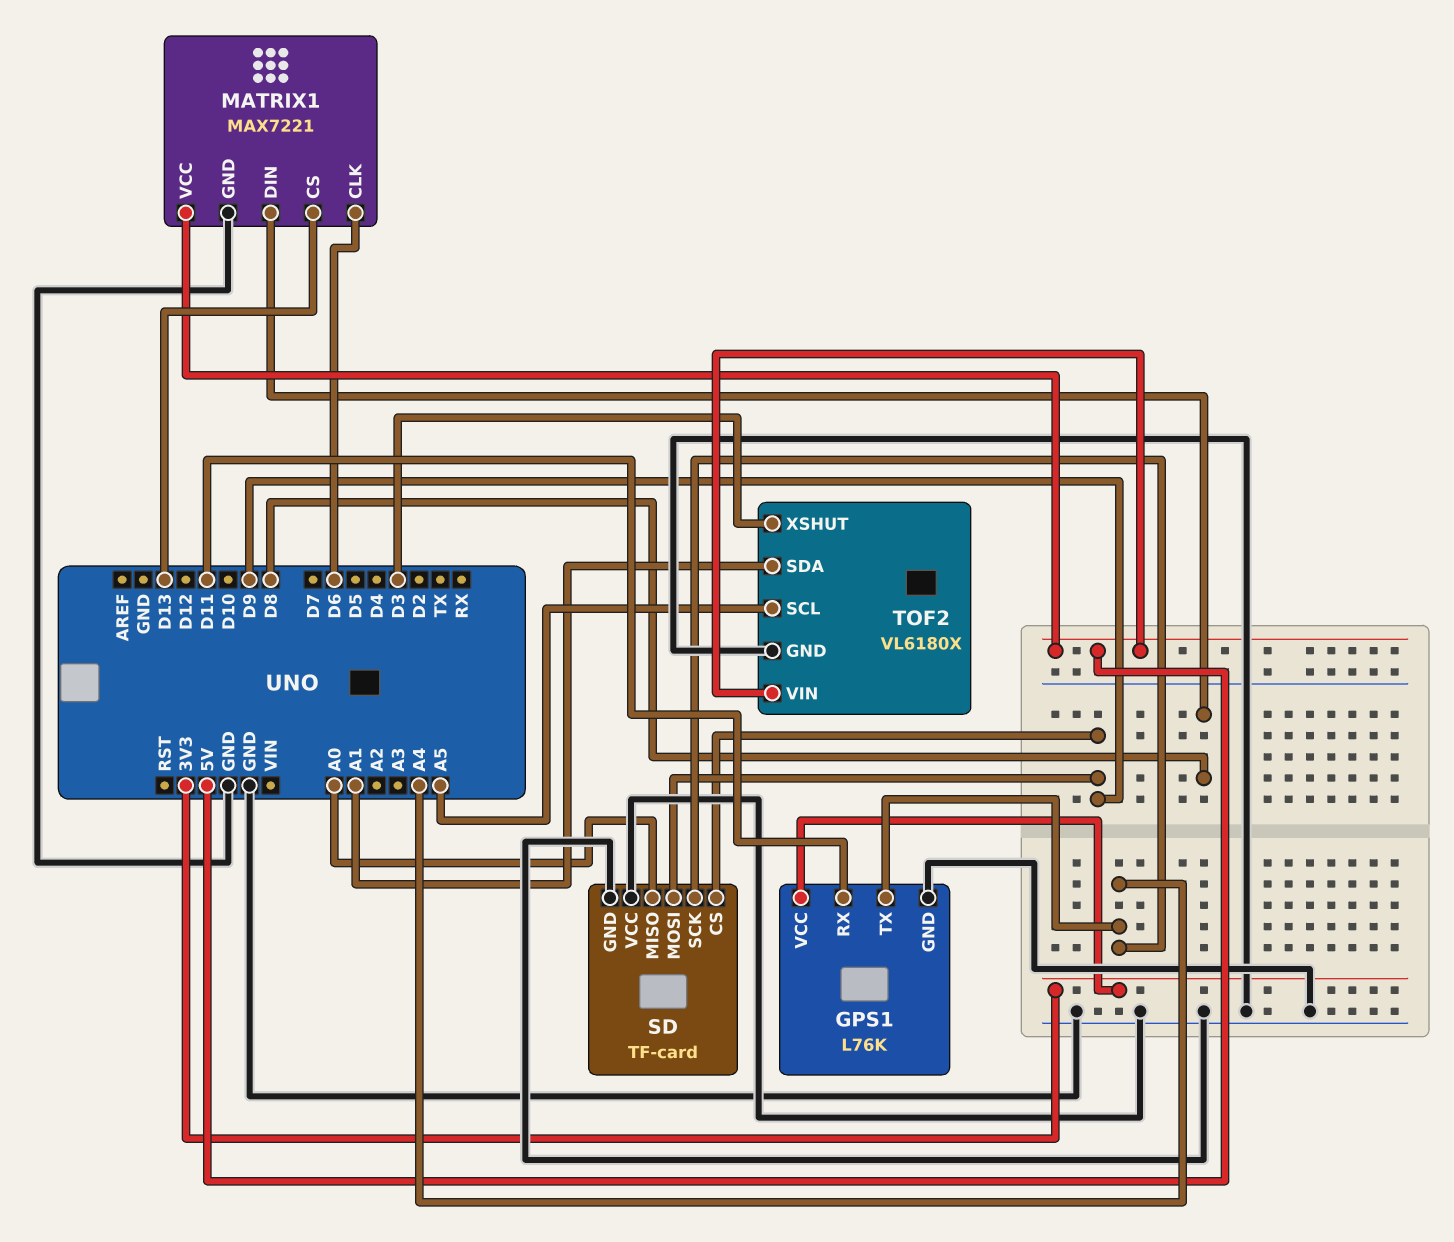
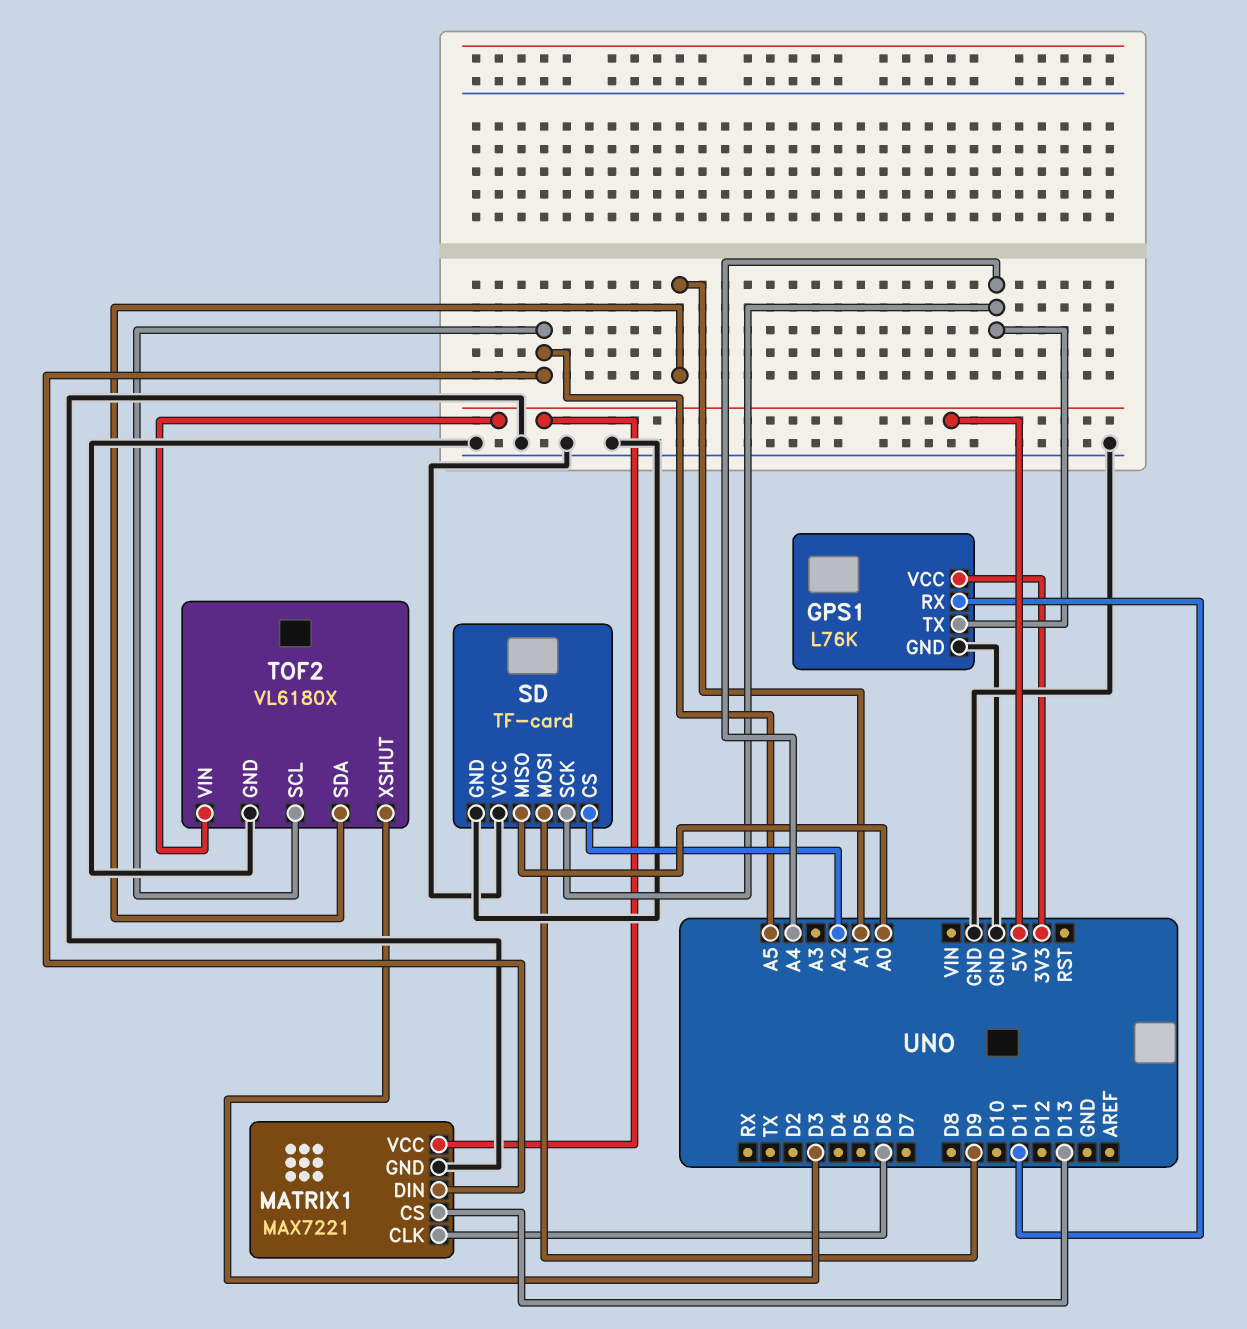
MATRIX1 pin DIN: D8 -> A5
SD pin CS: D9 -> A2

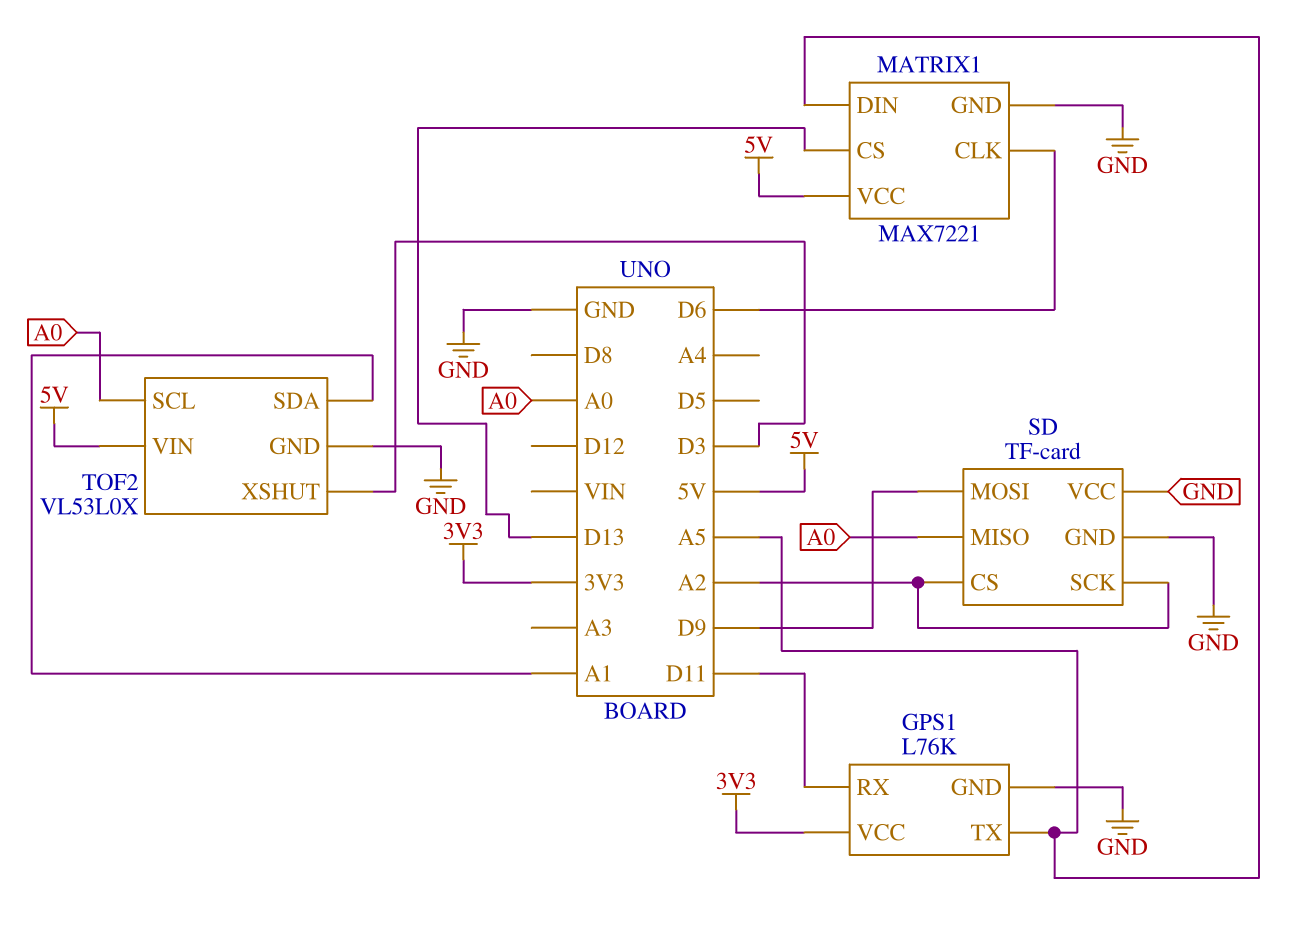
GPS1 pin TX: A4 -> A5
SD pin SCK: A4 -> A2
TOF2: VL6180X -> VL53L0X
TOF2 pin SCL: A5 -> A0

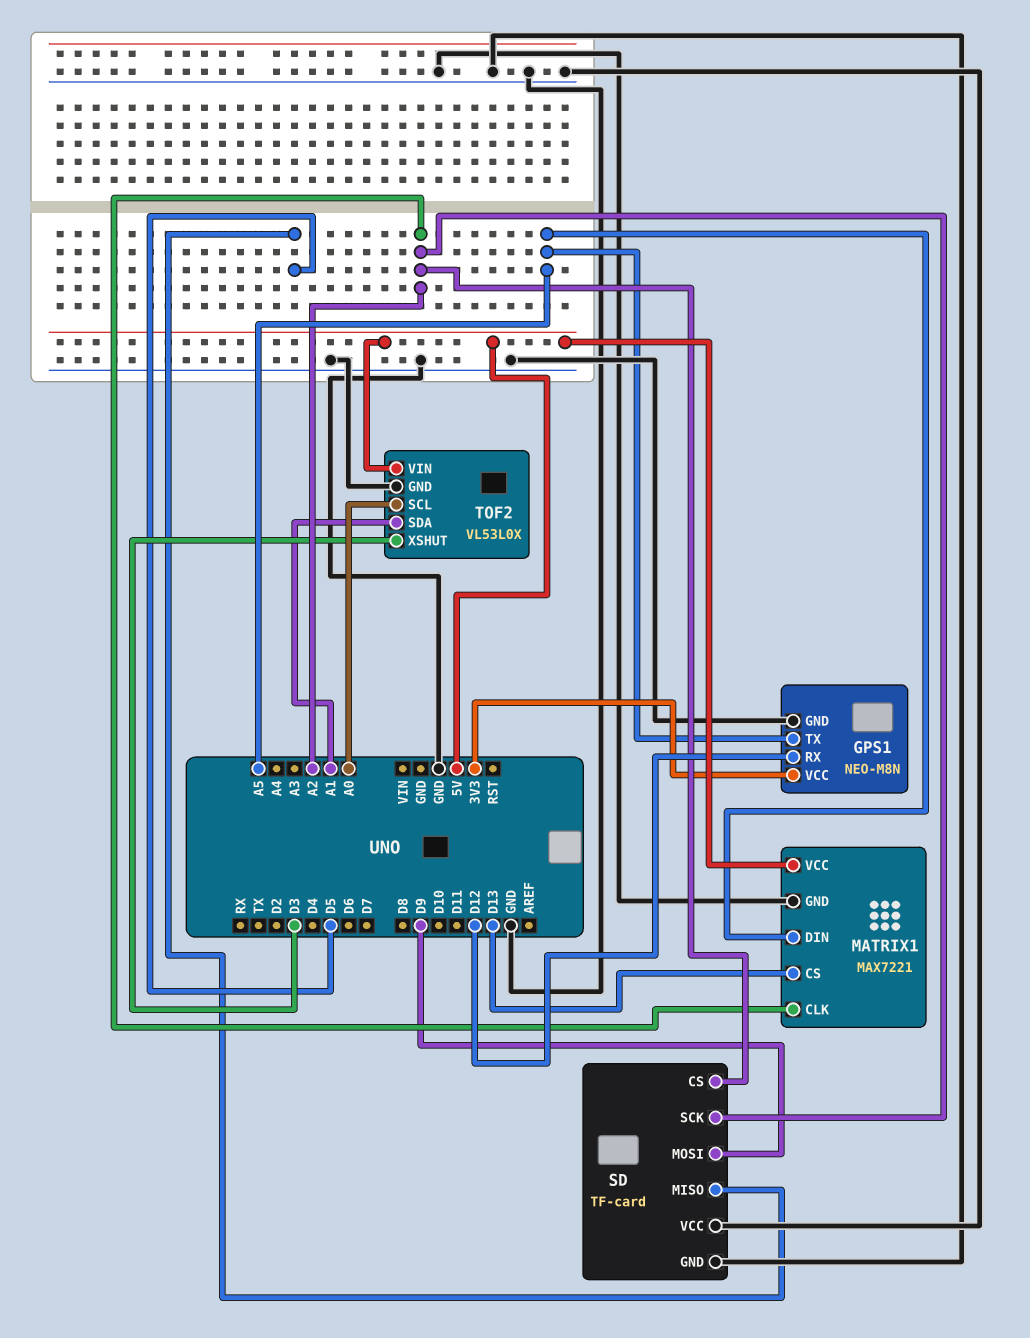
GPS1: L76K -> NEO-M8N
GPS1 pin RX: D11 -> D12
MATRIX1 pin CLK: D6 -> A2
SD pin MISO: A0 -> D5

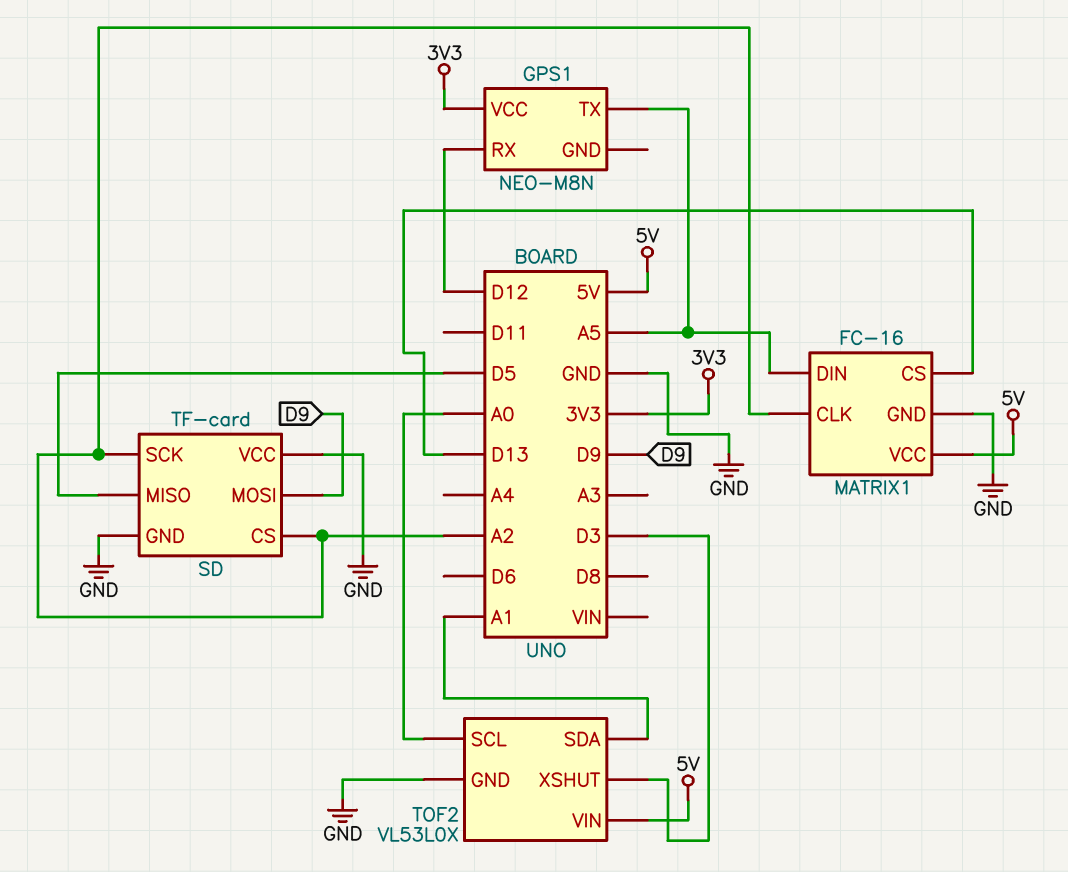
GPS1 pin GND: GND -> none
MATRIX1: MAX7221 -> FC-16

